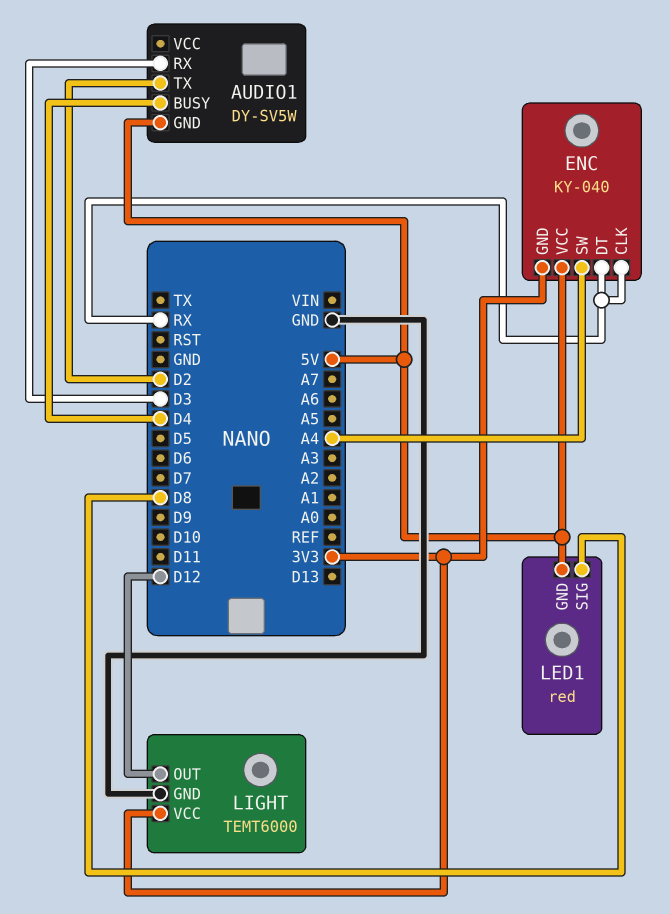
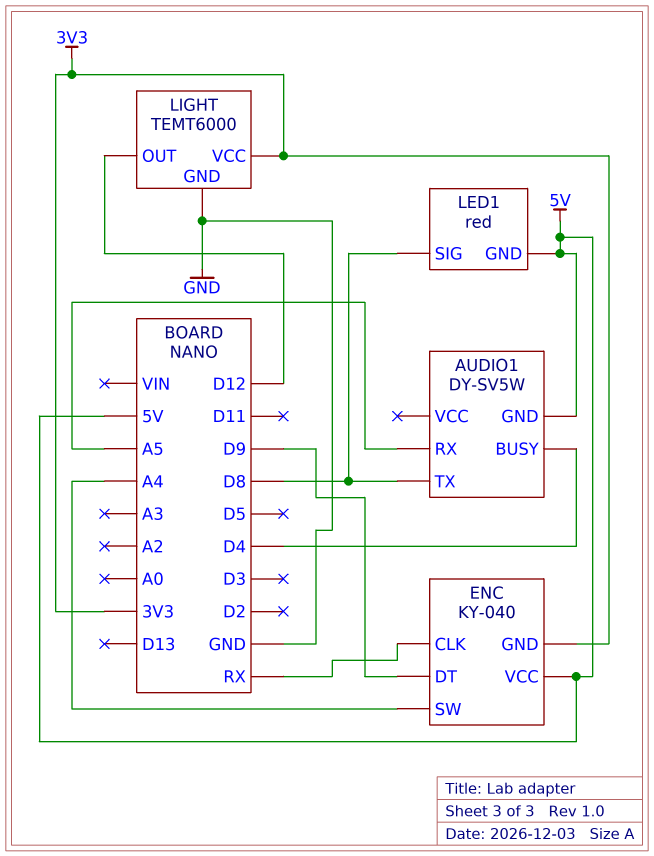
AUDIO1 pin RX: D3 -> A5
AUDIO1 pin TX: D2 -> D8
ENC pin DT: RX -> D9

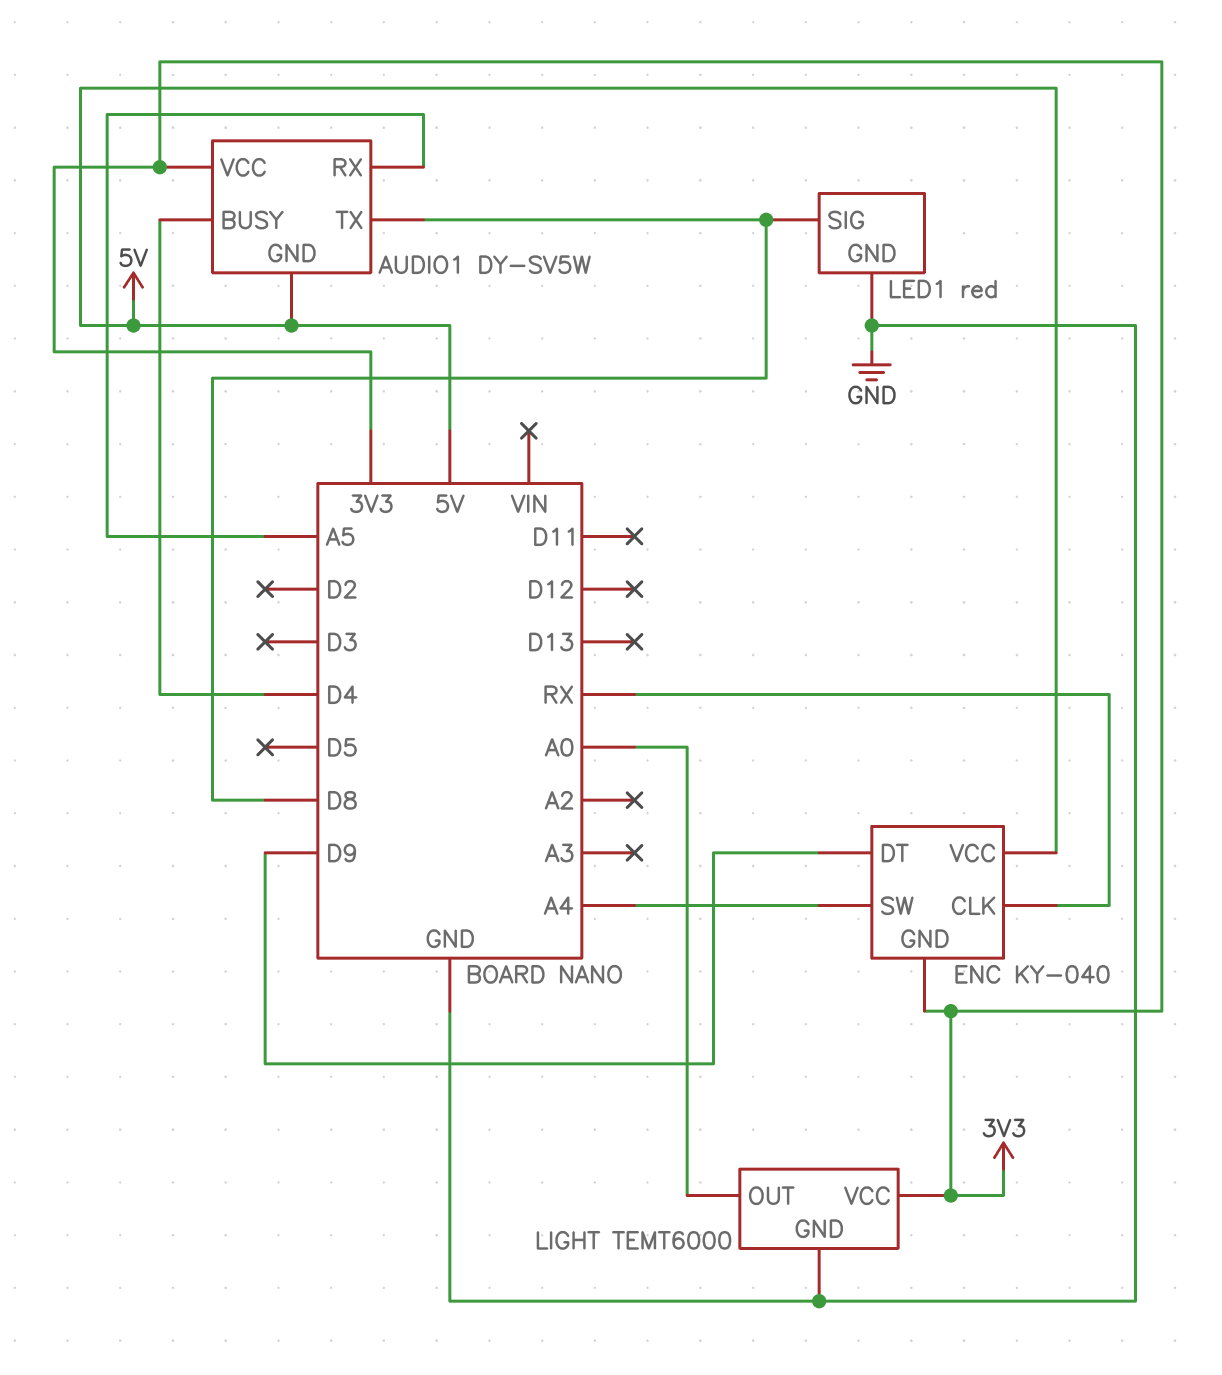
AUDIO1 pin VCC: none -> 3V3
LED1 pin GND: 5V -> GND
LIGHT pin OUT: D12 -> A0

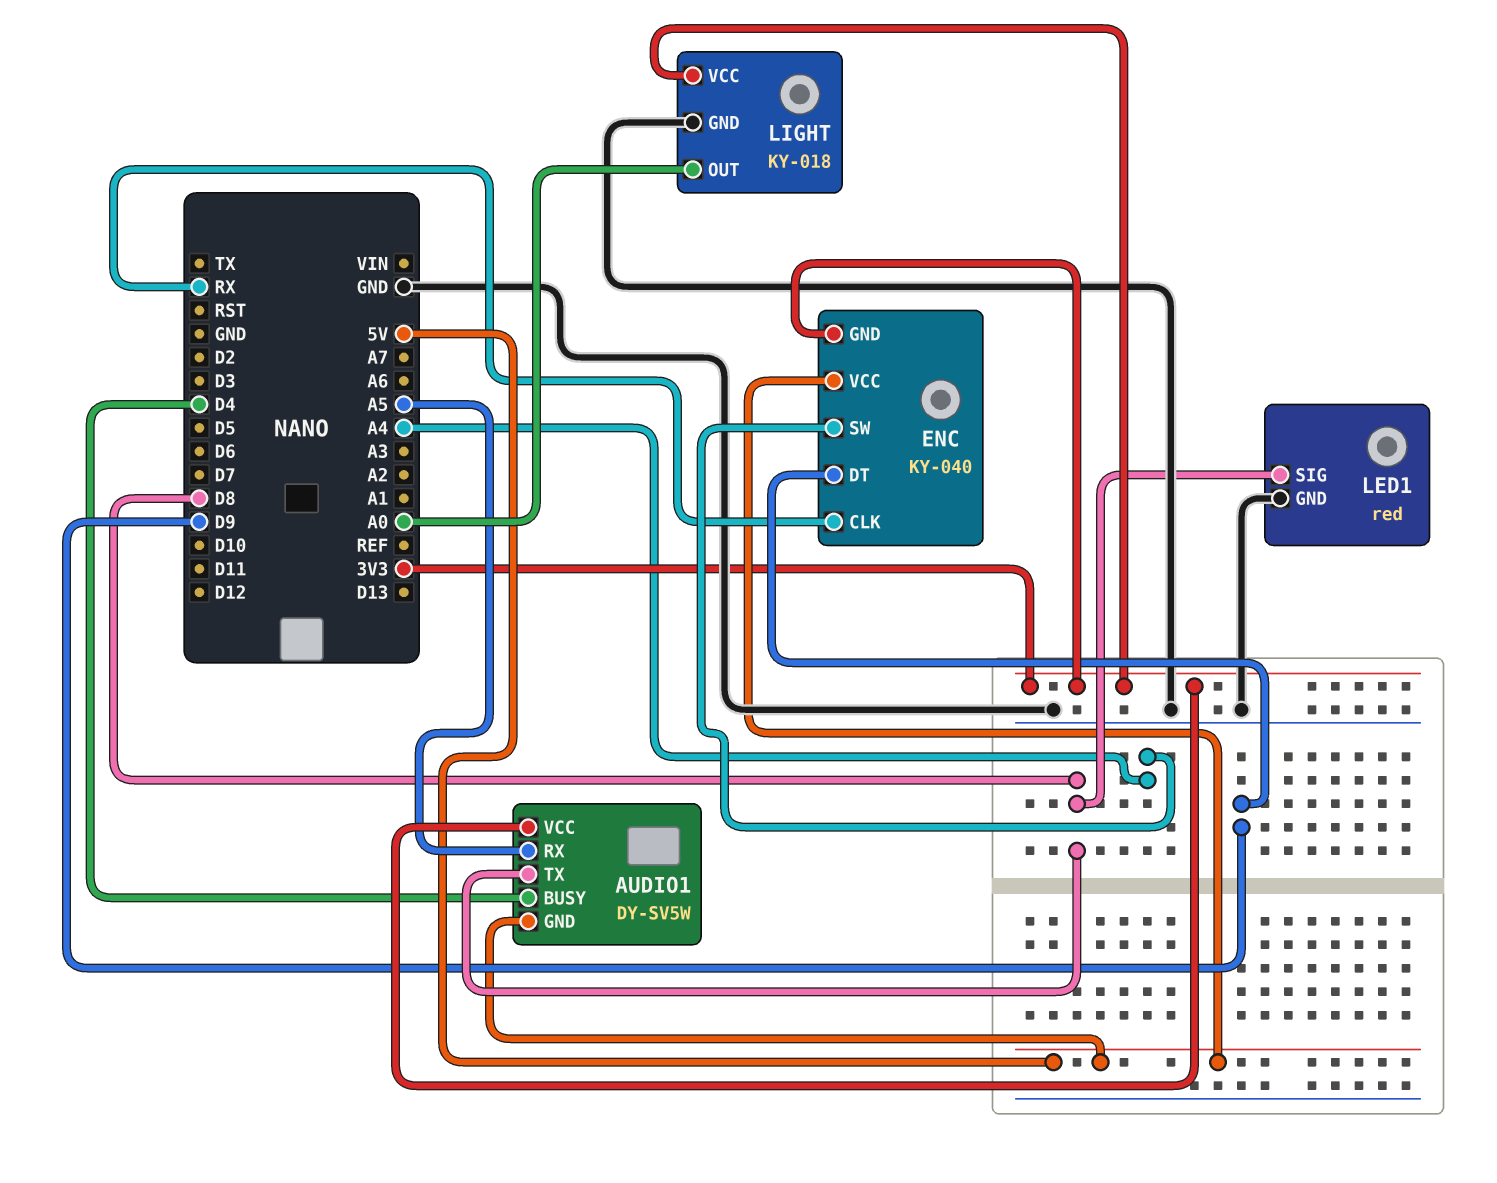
LIGHT: TEMT6000 -> KY-018

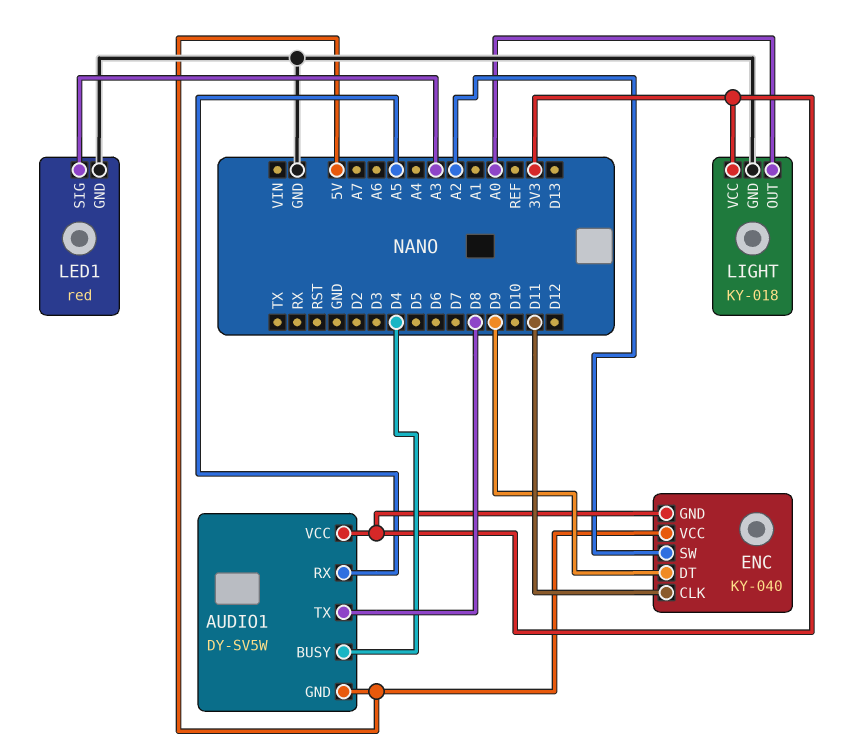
ENC pin CLK: RX -> D11
ENC pin SW: A4 -> A2
LED1 pin SIG: D8 -> A3

